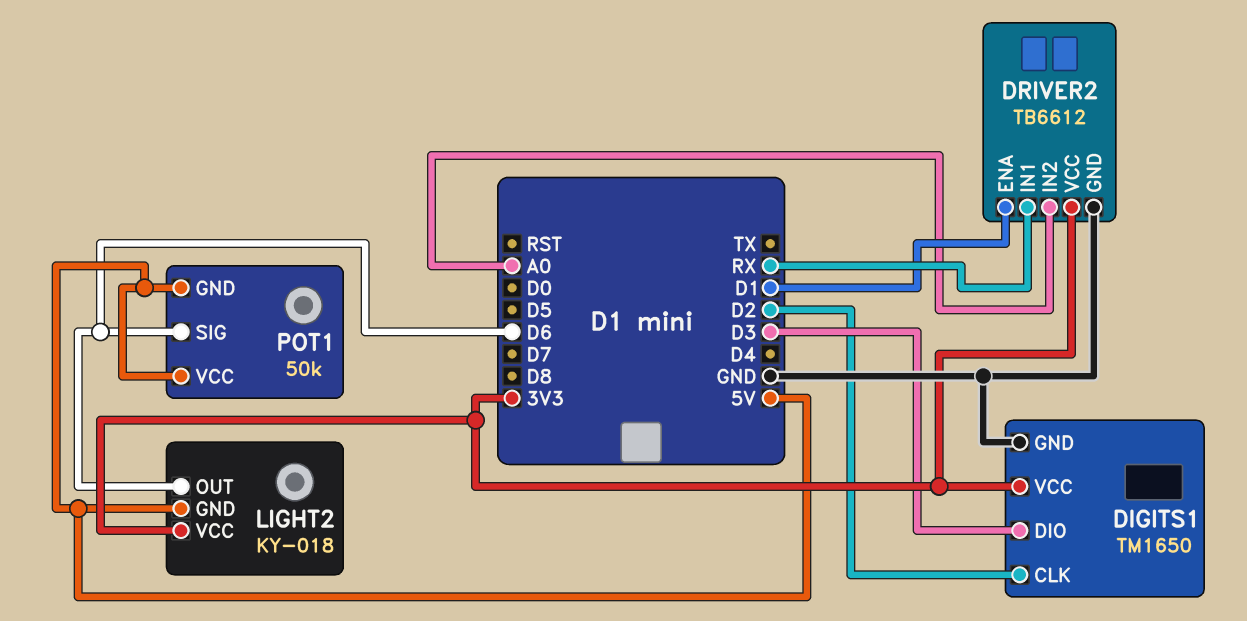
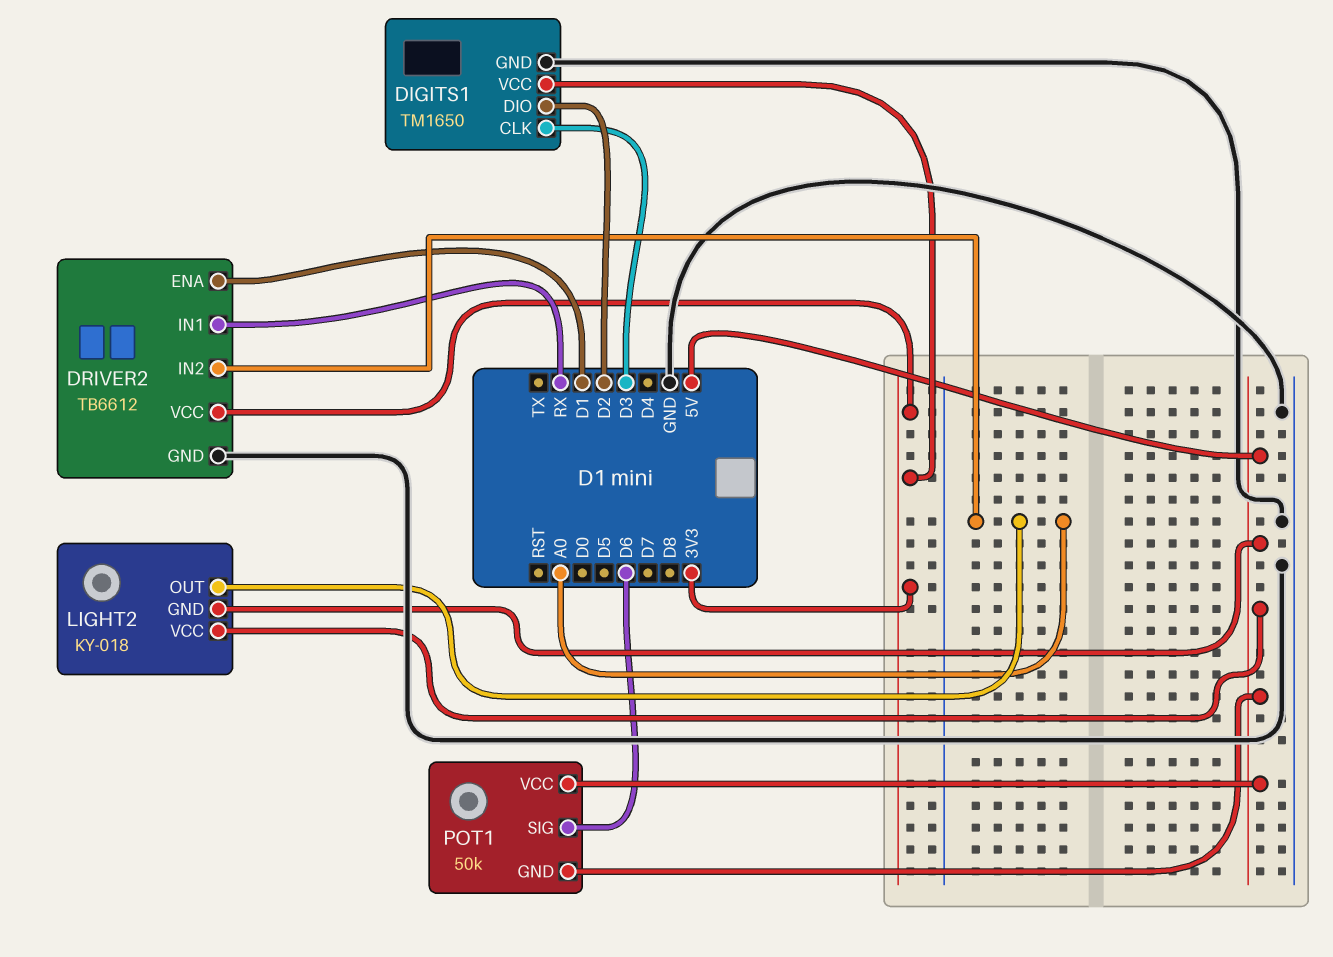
DIGITS1 pin CLK: D2 -> D3
DIGITS1 pin DIO: D3 -> D2
LIGHT2 pin OUT: D6 -> A0
LIGHT2 pin VCC: 3V3 -> 5V

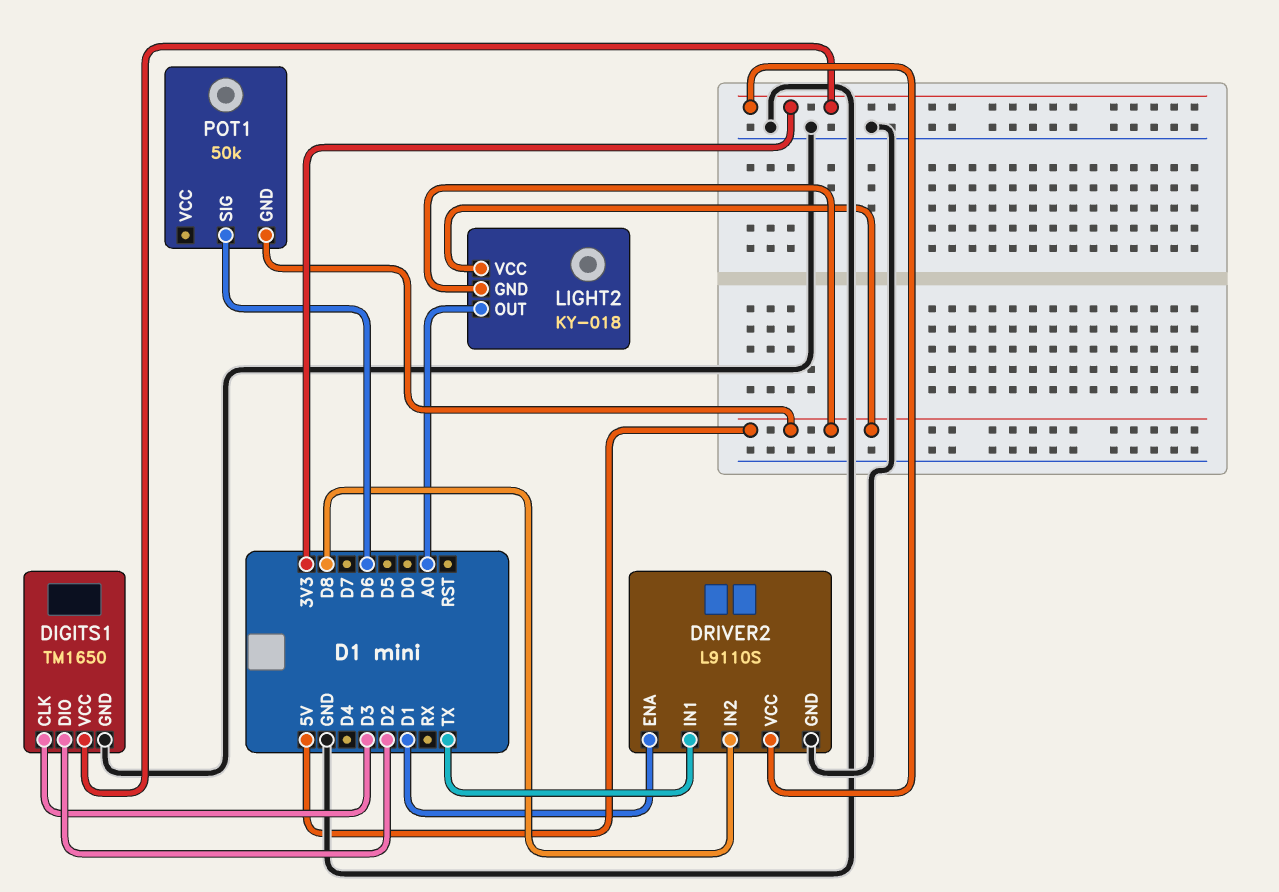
DRIVER2: TB6612 -> L9110S
DRIVER2 pin IN1: RX -> TX
DRIVER2 pin IN2: A0 -> D8
POT1 pin VCC: 5V -> none

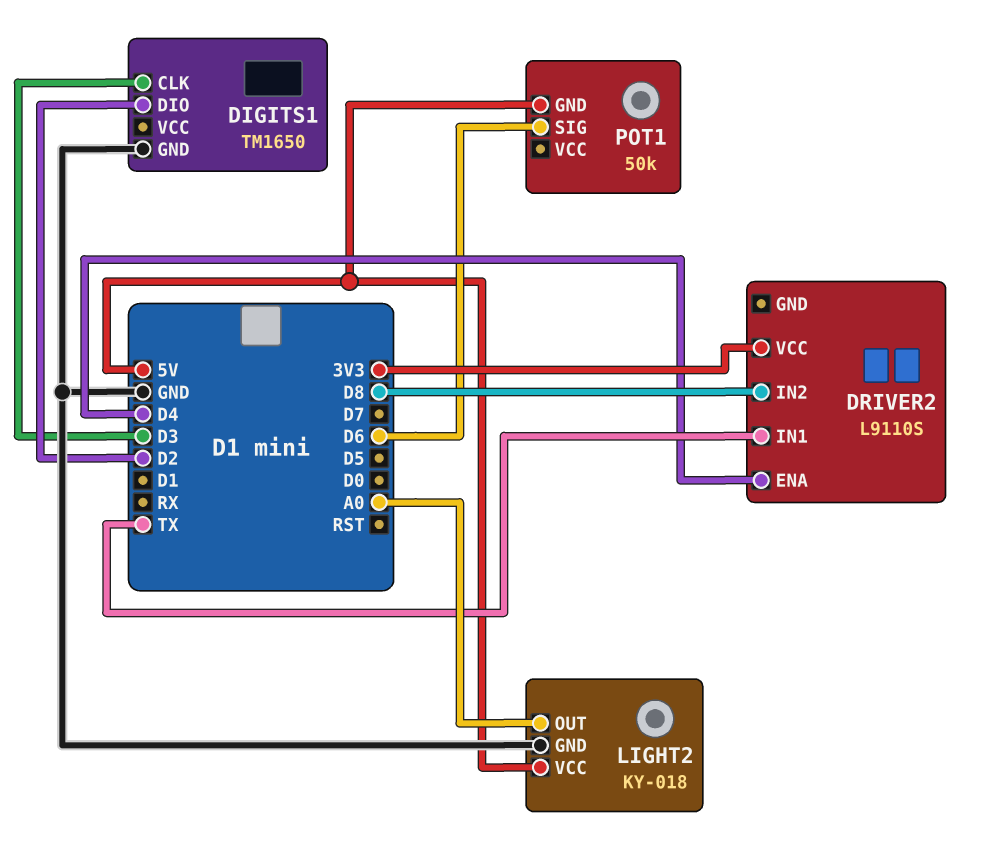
DIGITS1 pin VCC: 3V3 -> none
DRIVER2 pin ENA: D1 -> D4
DRIVER2 pin GND: GND -> none
LIGHT2 pin GND: 5V -> GND

